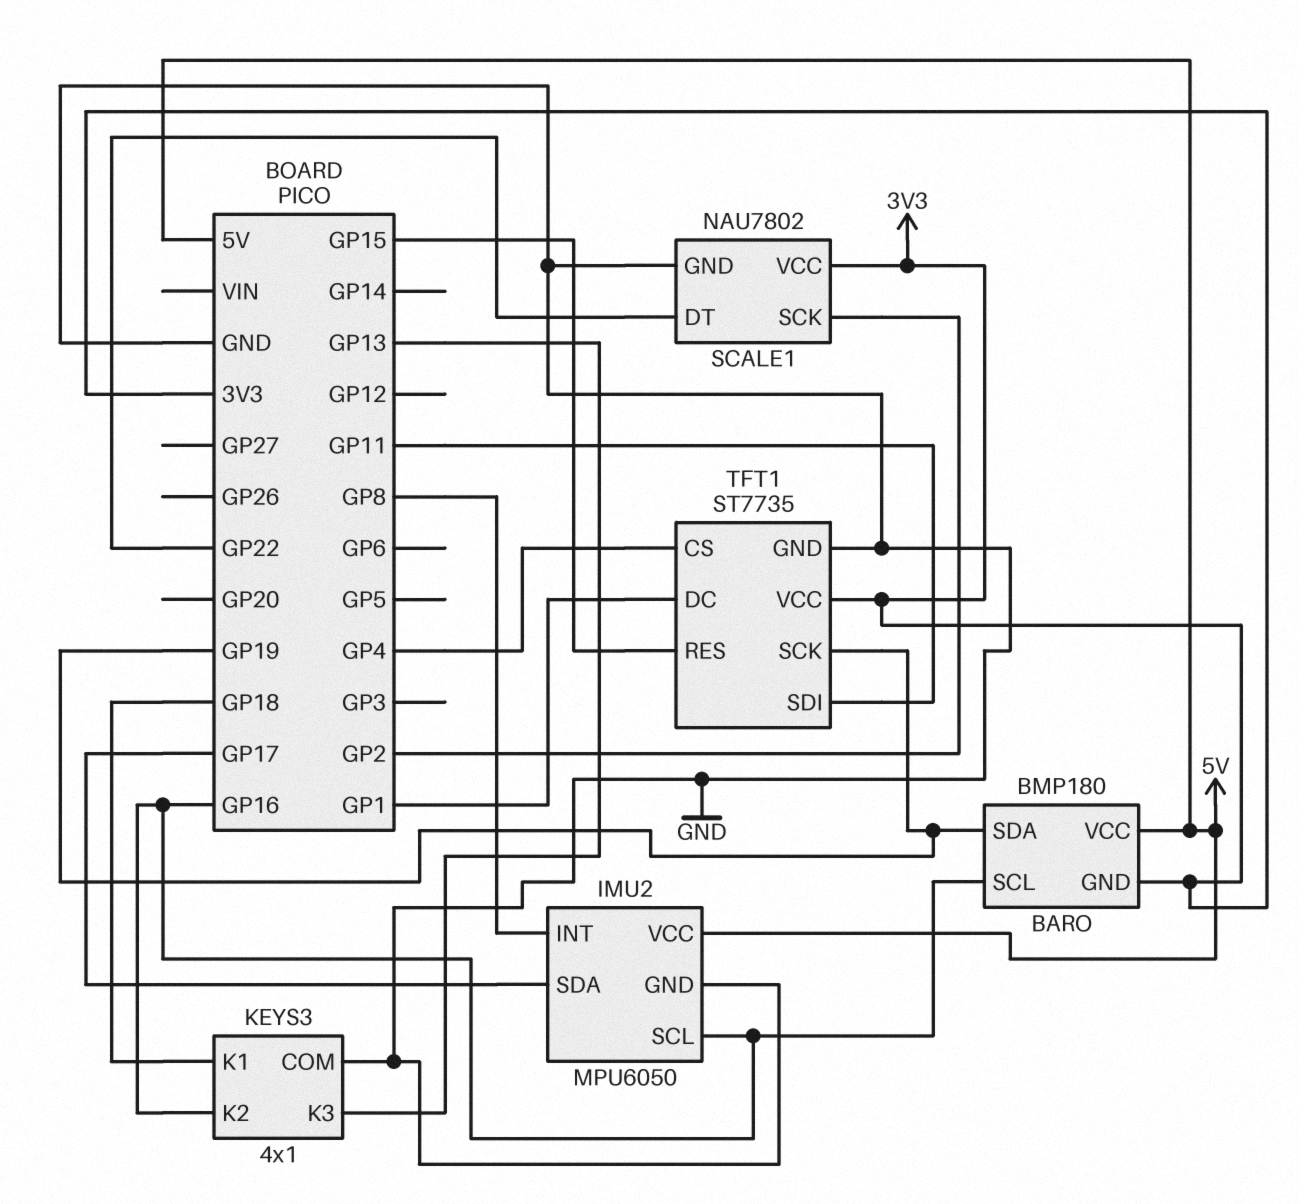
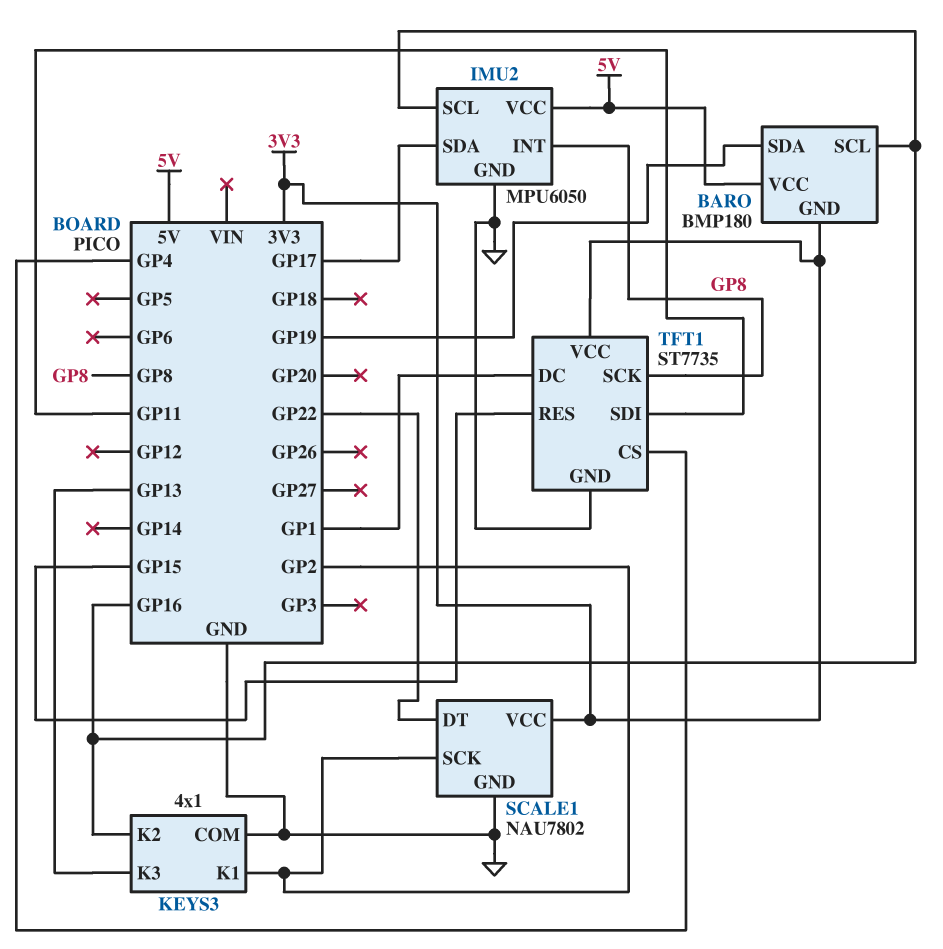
KEYS3 pin K1: GP18 -> GP2
TFT1 pin SCK: GP19 -> GP8

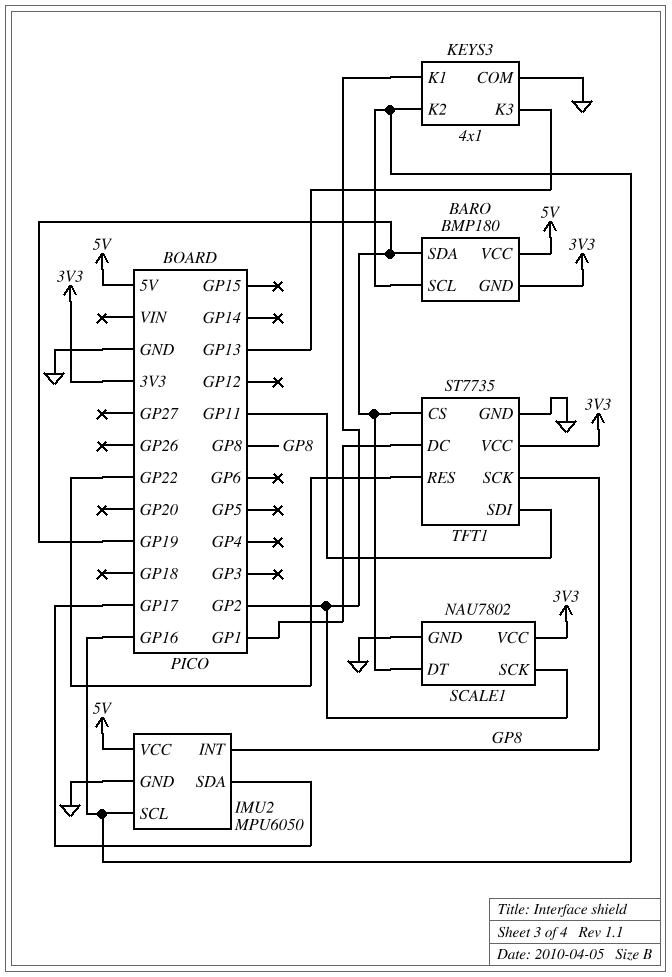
SCALE1 pin DT: GP22 -> GP19
TFT1 pin CS: GP4 -> GP19
TFT1 pin RES: GP15 -> GP22

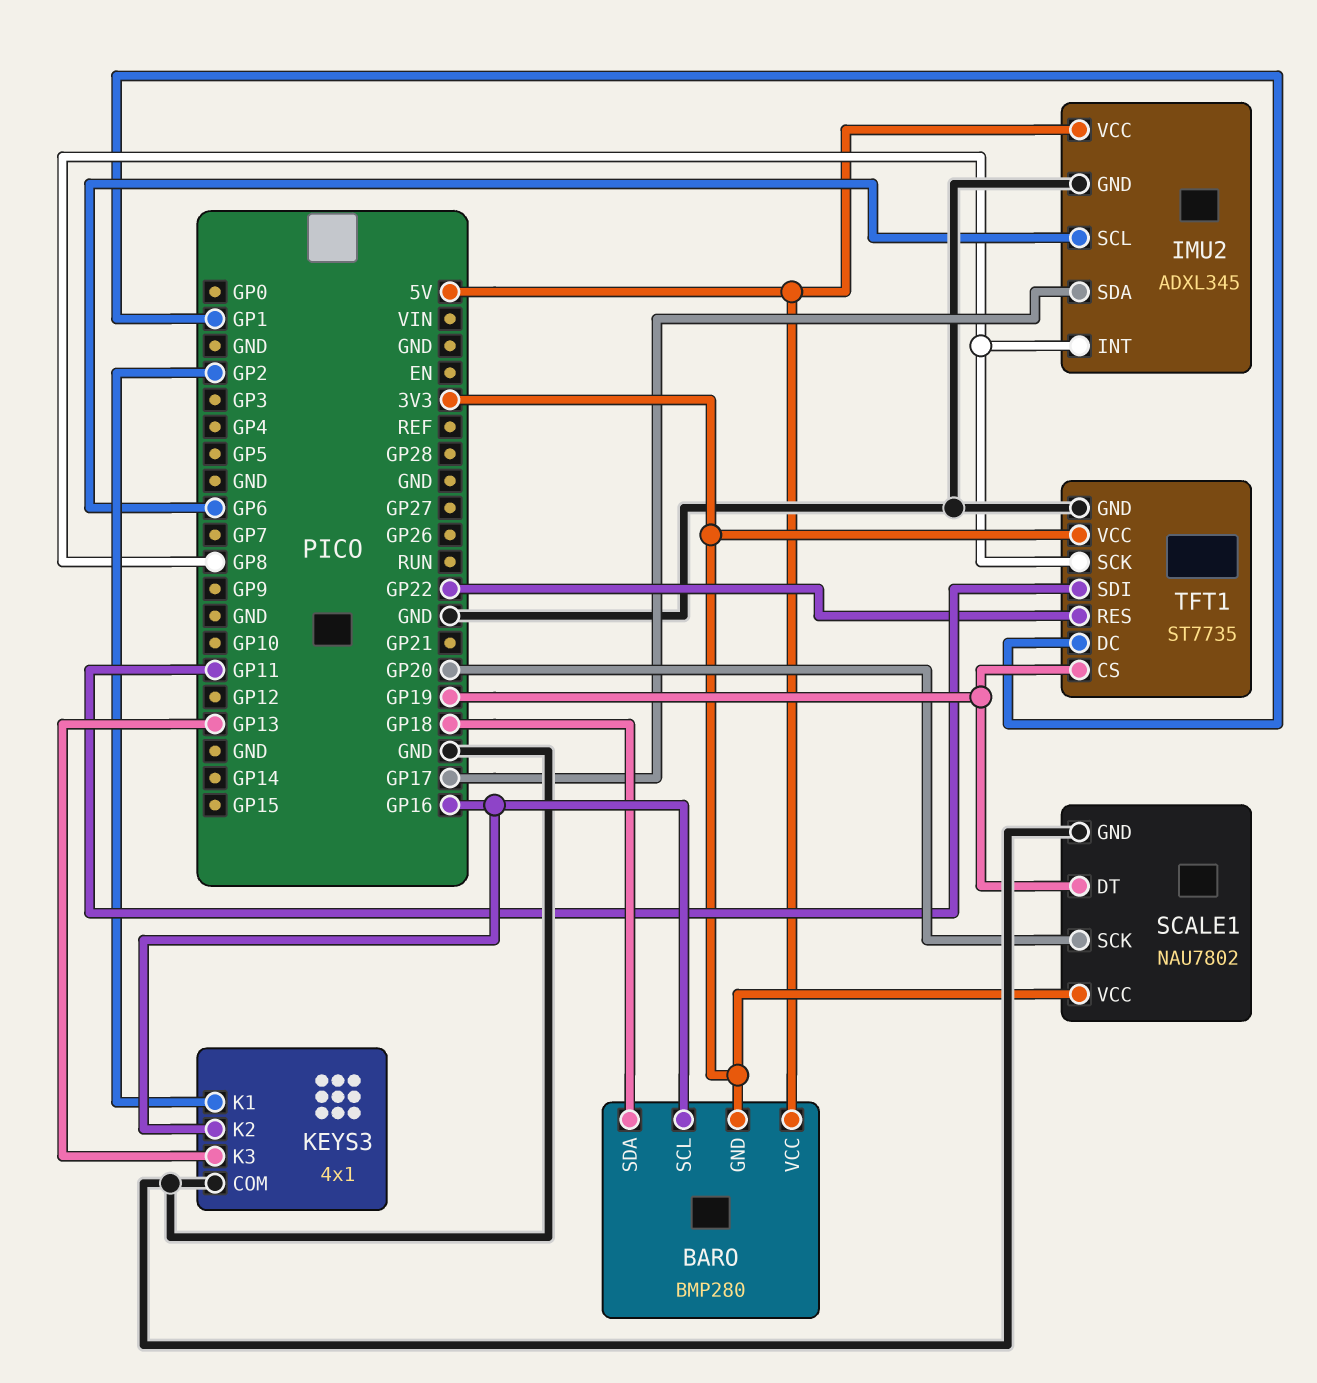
BARO: BMP180 -> BMP280
BARO pin SDA: GP19 -> GP18
IMU2: MPU6050 -> ADXL345
IMU2 pin SCL: GP16 -> GP6
SCALE1 pin SCK: GP2 -> GP20

